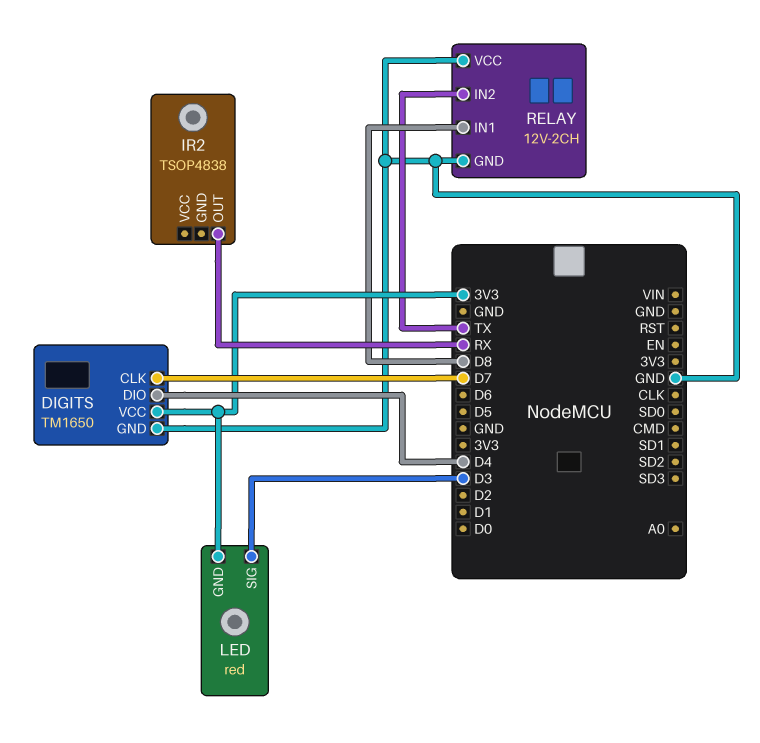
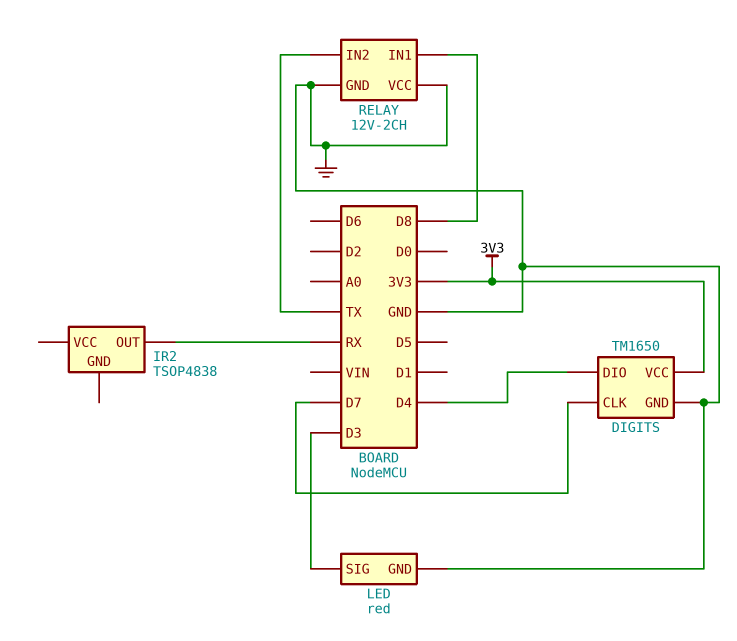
LED pin GND: 3V3 -> GND

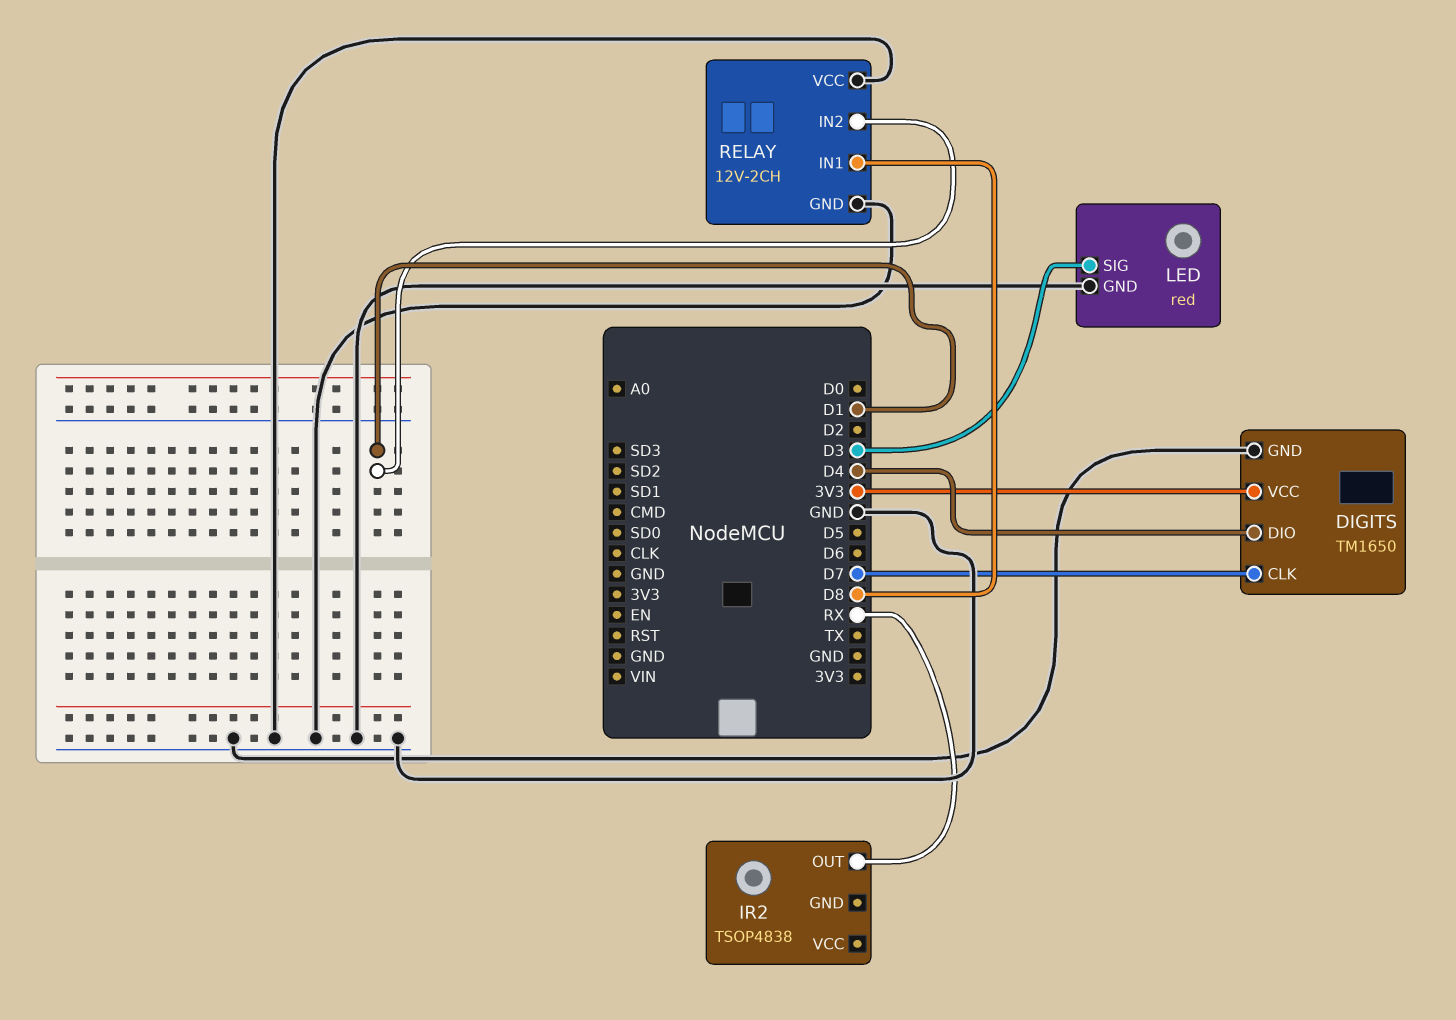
RELAY pin IN2: TX -> D1

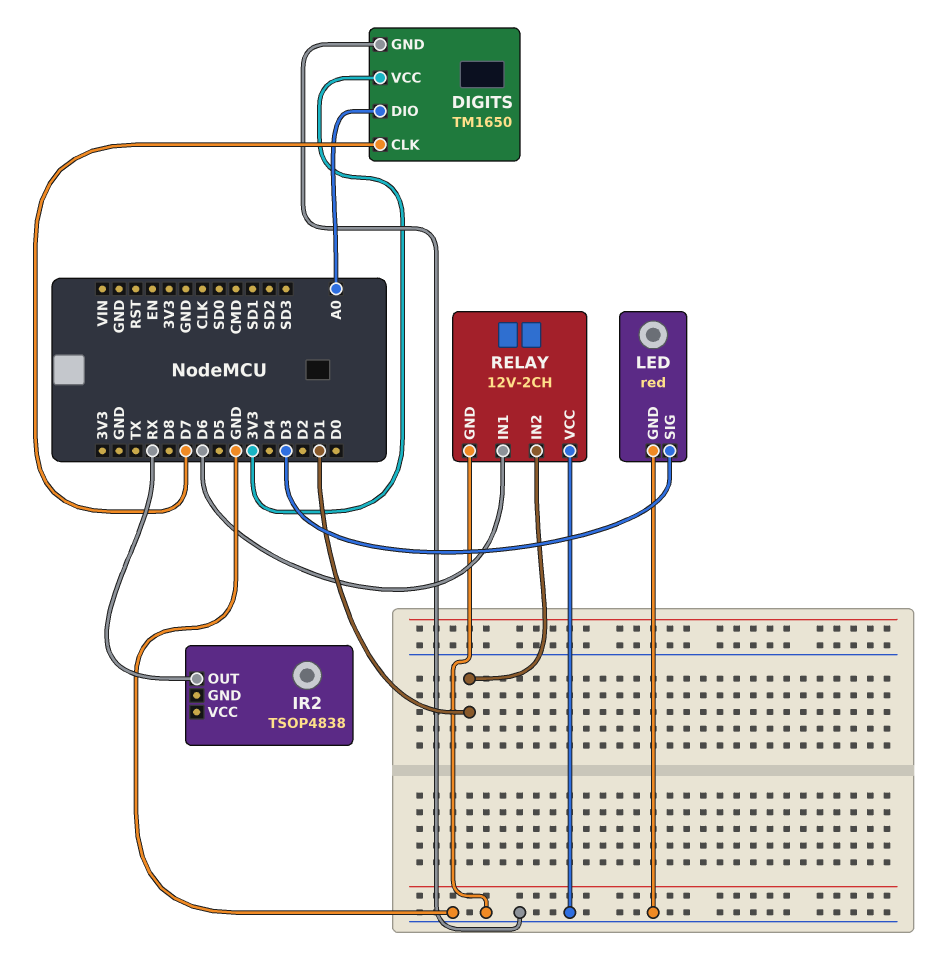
DIGITS pin DIO: D4 -> A0
RELAY pin IN1: D8 -> D6

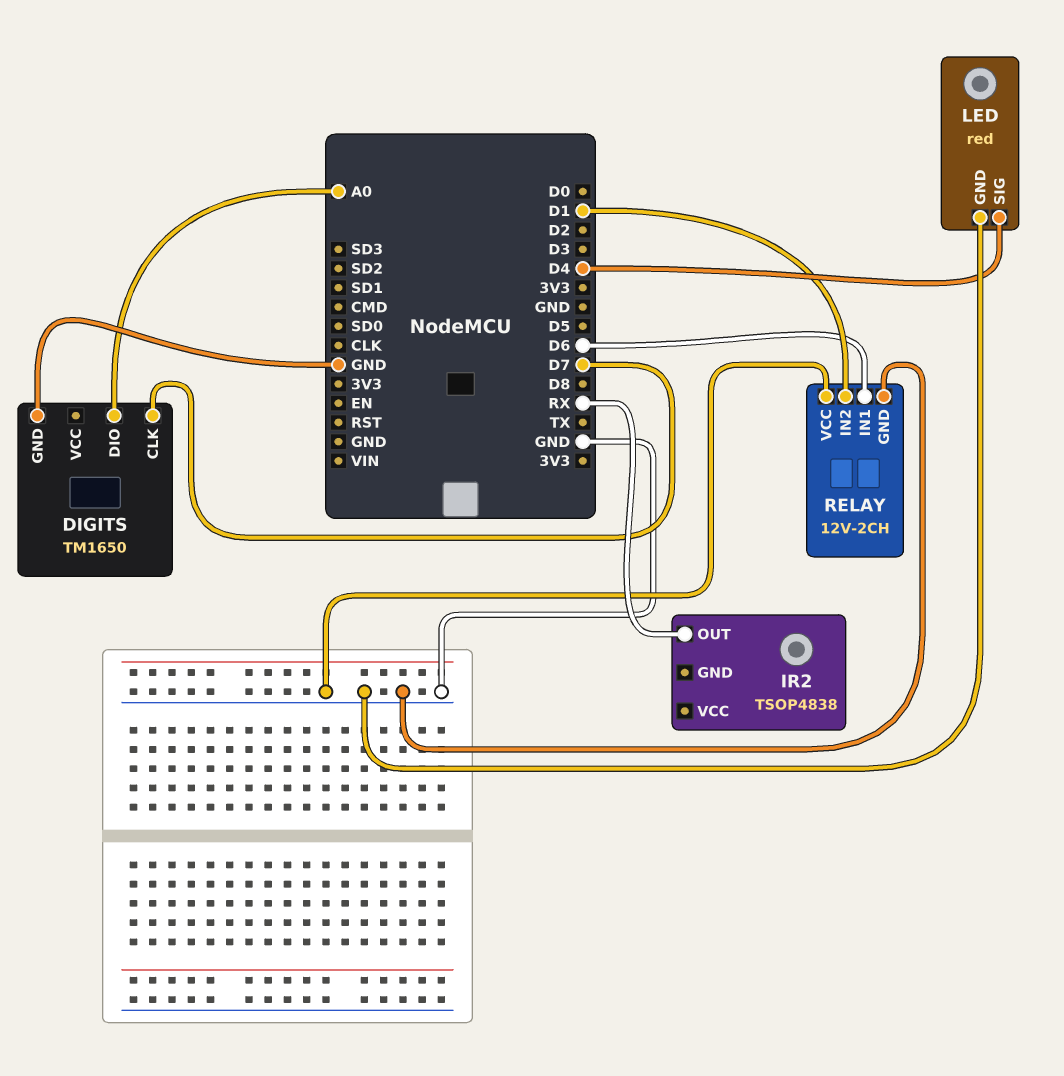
DIGITS pin VCC: 3V3 -> none
LED pin SIG: D3 -> D4

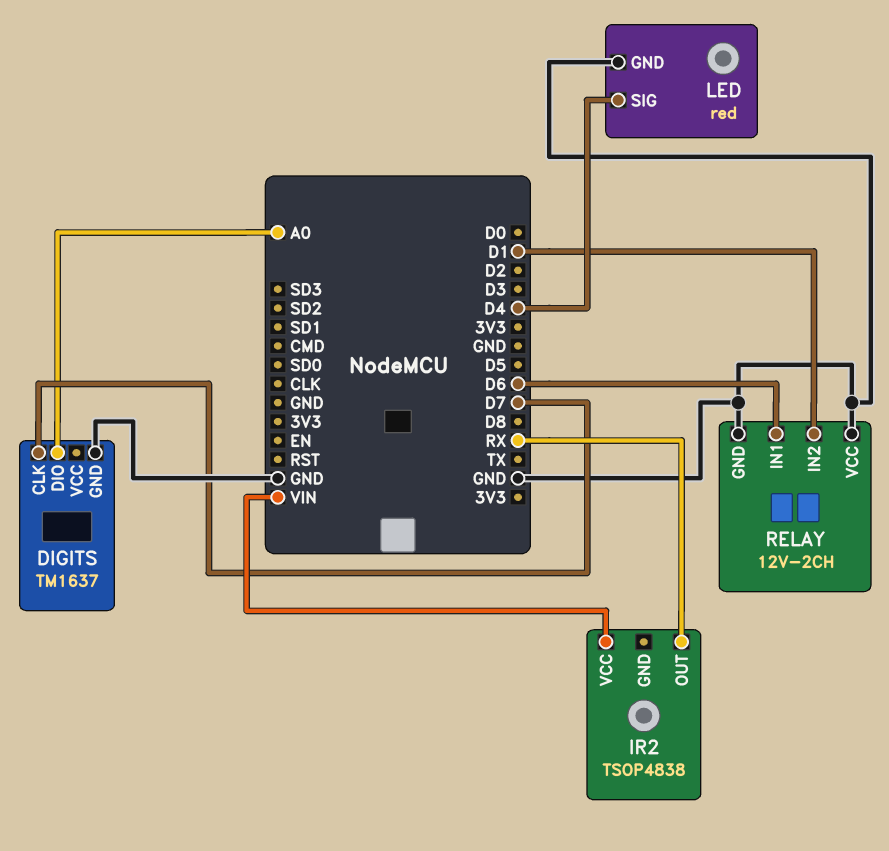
DIGITS: TM1650 -> TM1637
IR2 pin VCC: none -> VIN

